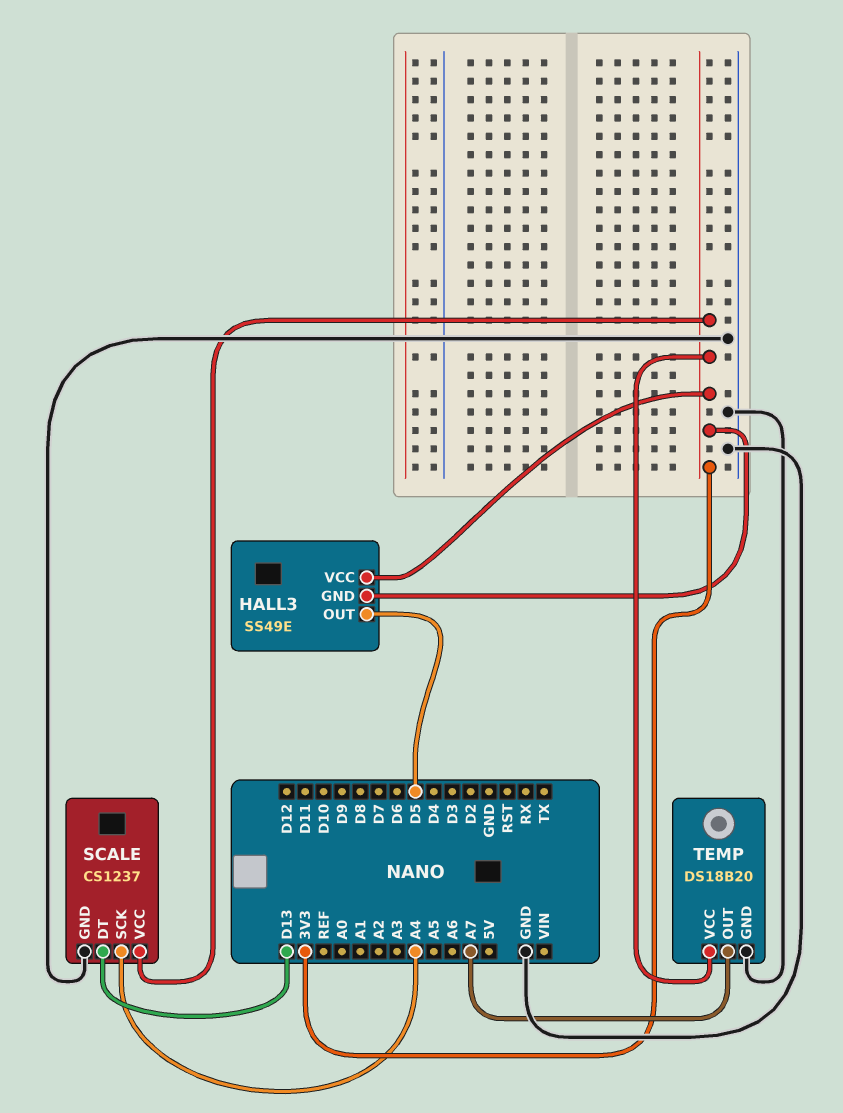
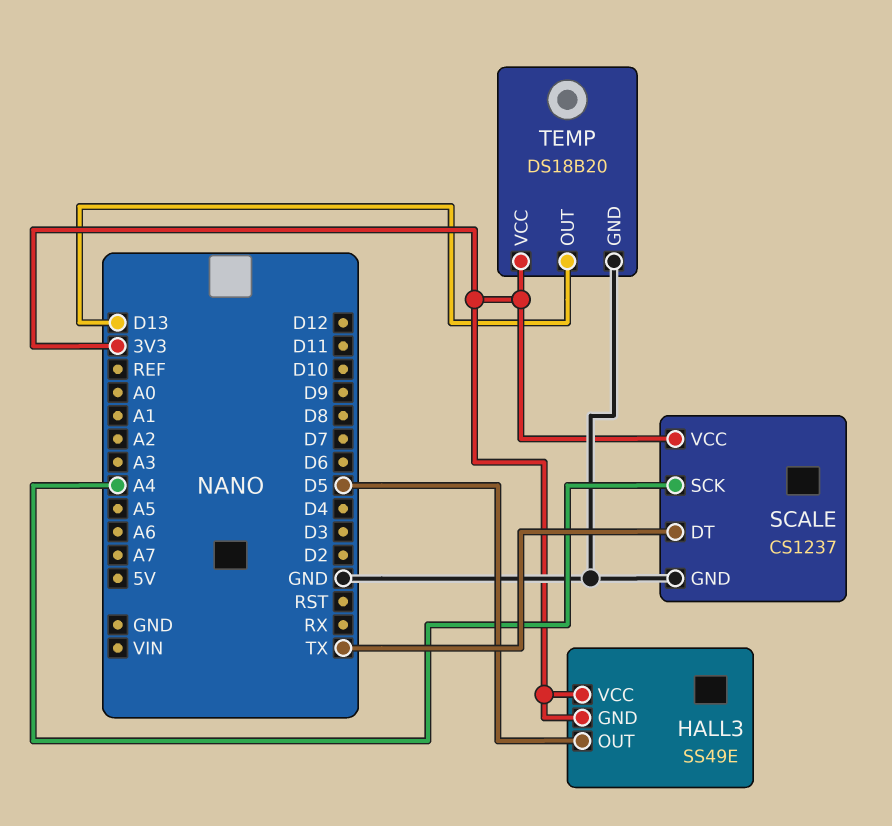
SCALE pin DT: D13 -> TX
TEMP pin OUT: A7 -> D13

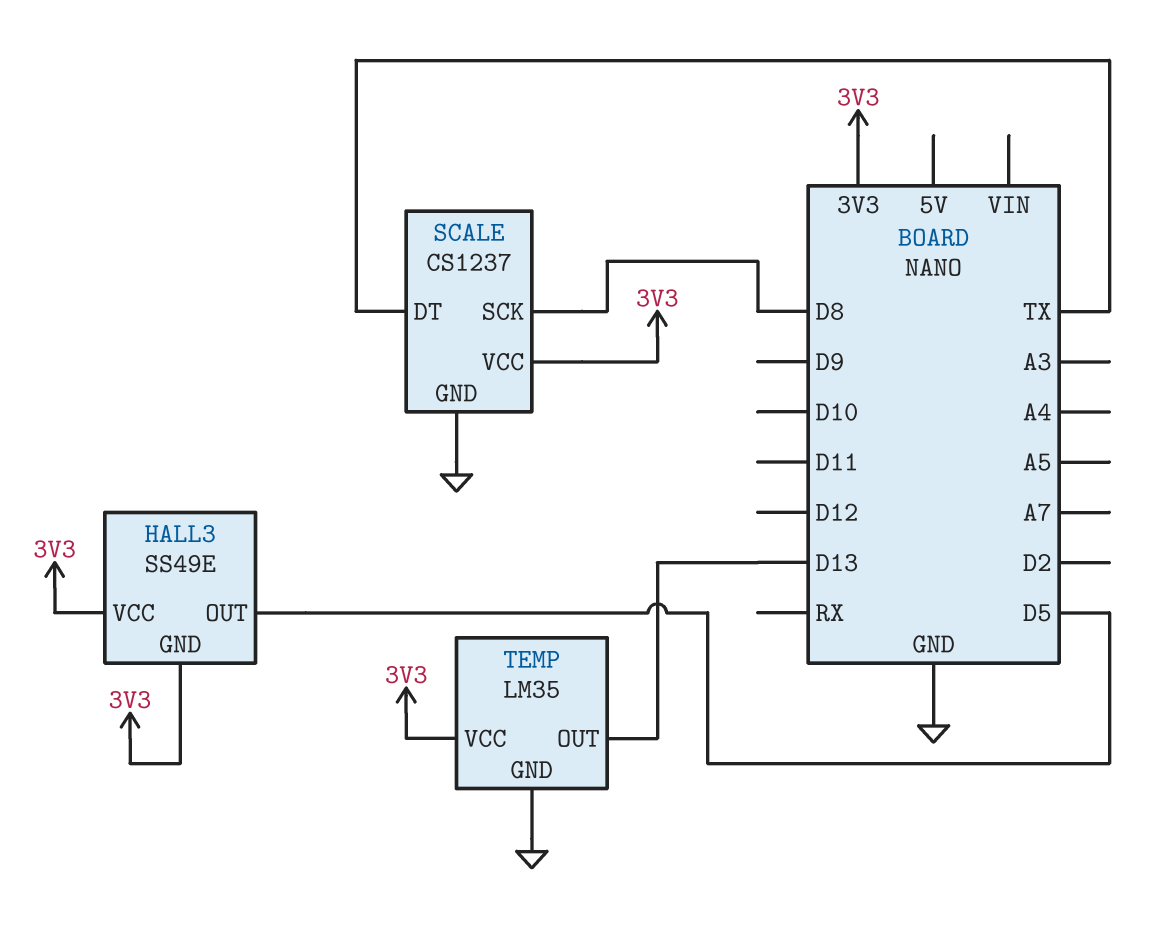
SCALE pin SCK: A4 -> D8
TEMP: DS18B20 -> LM35

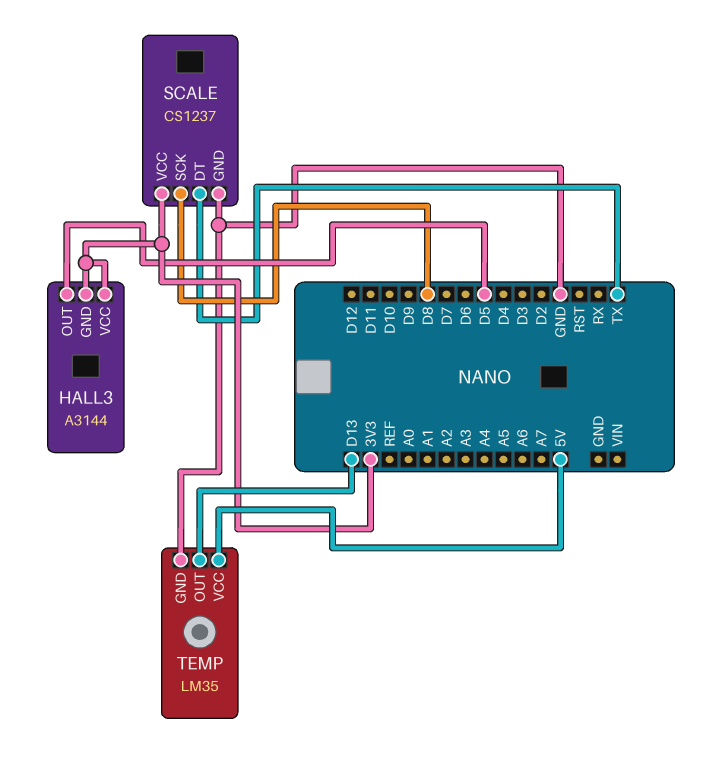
HALL3: SS49E -> A3144
TEMP pin VCC: 3V3 -> 5V

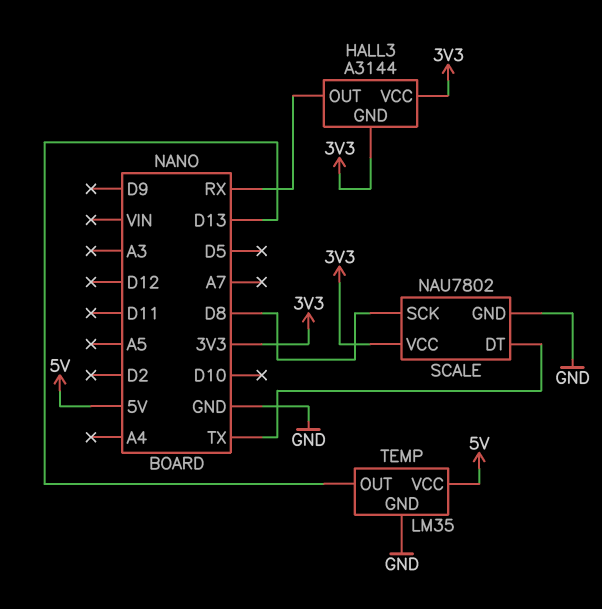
HALL3 pin OUT: D5 -> RX
SCALE: CS1237 -> NAU7802

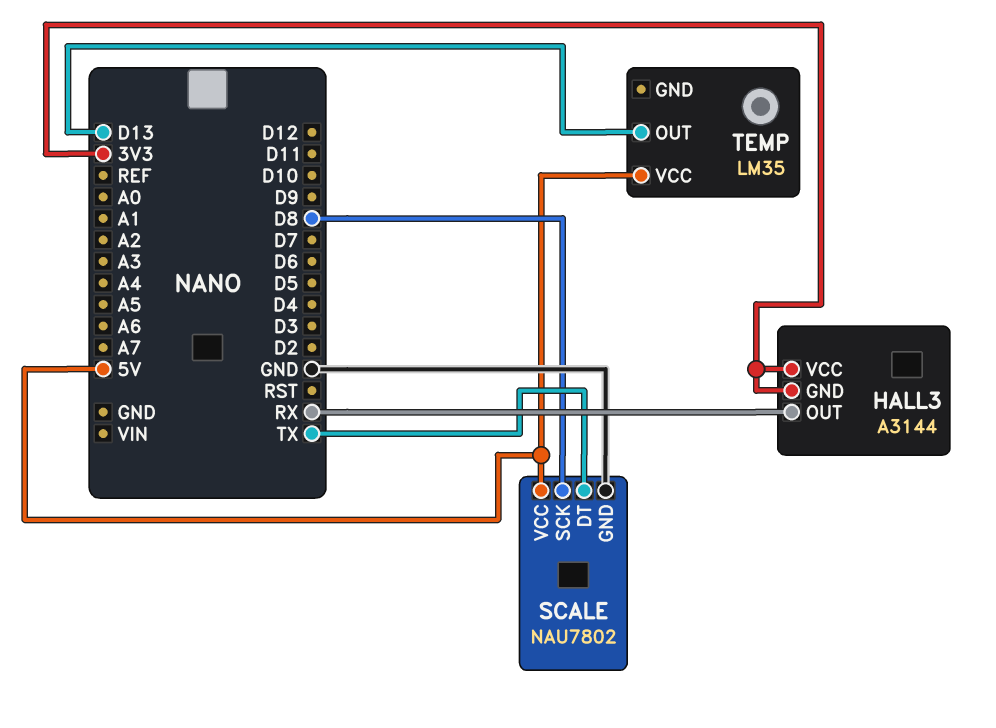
SCALE pin VCC: 3V3 -> 5V
TEMP pin GND: GND -> none

